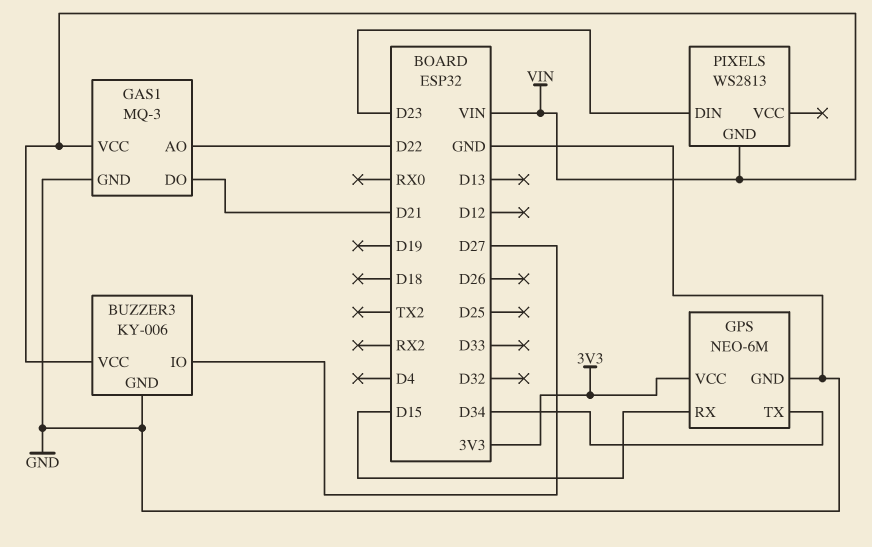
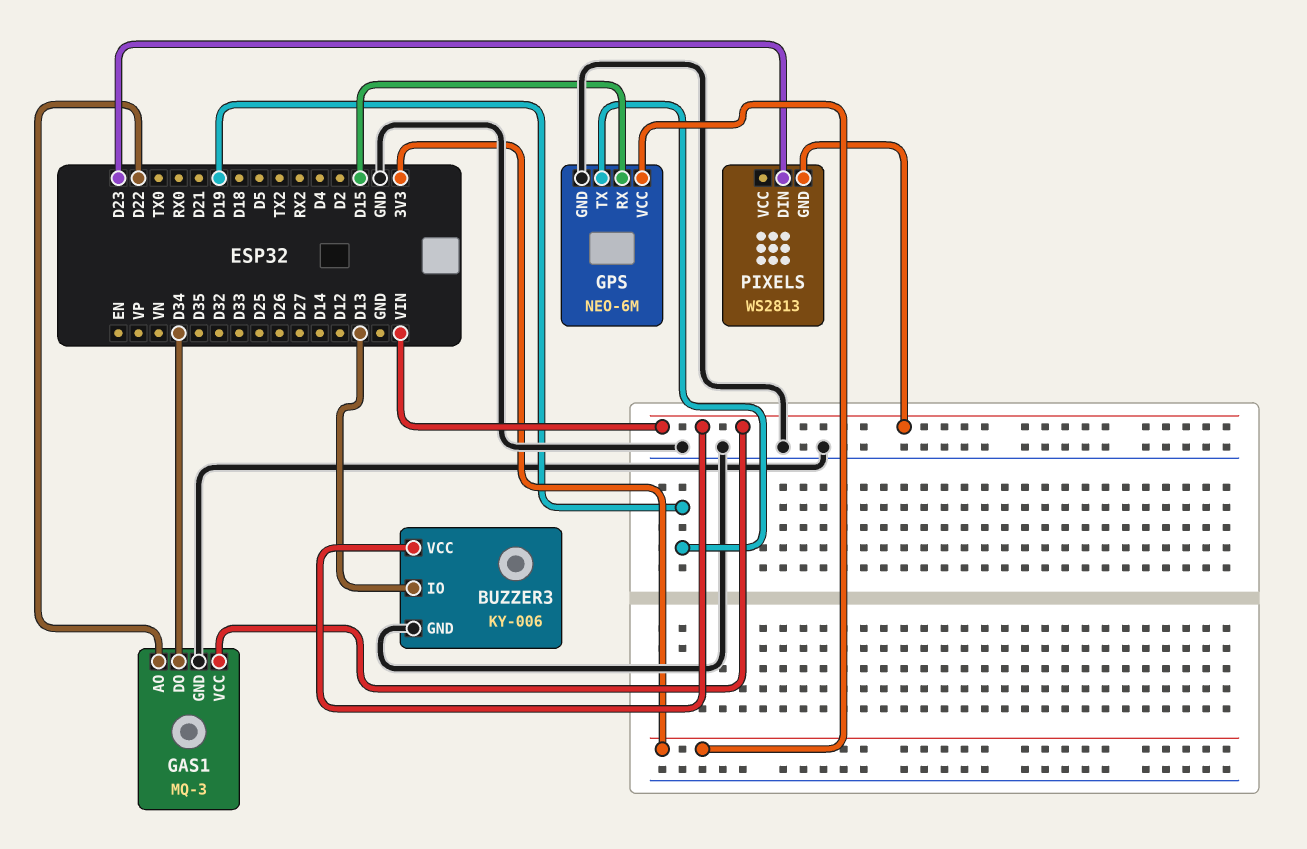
BUZZER3 pin IO: D27 -> D13
GAS1 pin DO: D21 -> D34
GPS pin TX: D34 -> D19

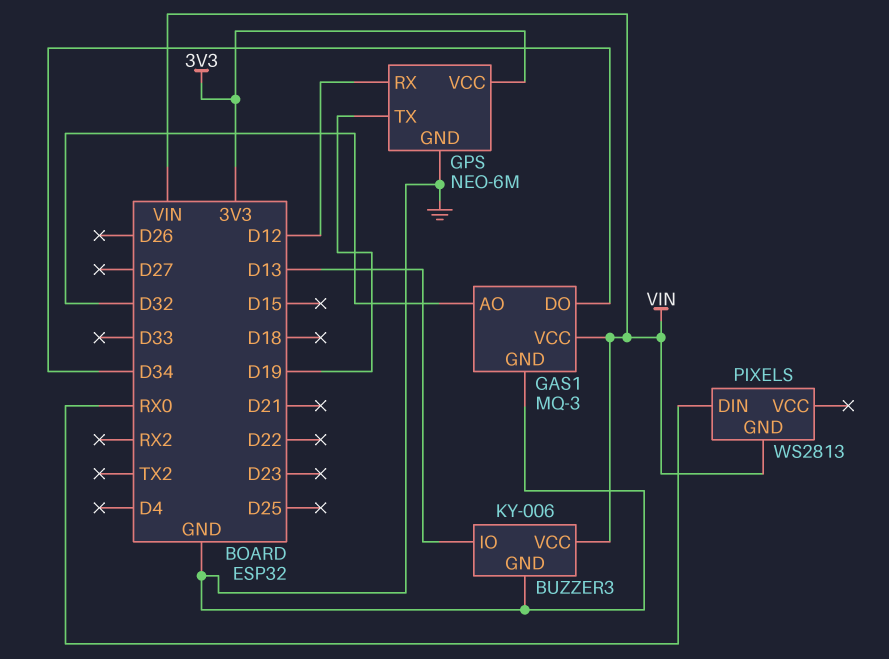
GAS1 pin AO: D22 -> D32
GPS pin RX: D15 -> D12
PIXELS pin DIN: D23 -> RX0

